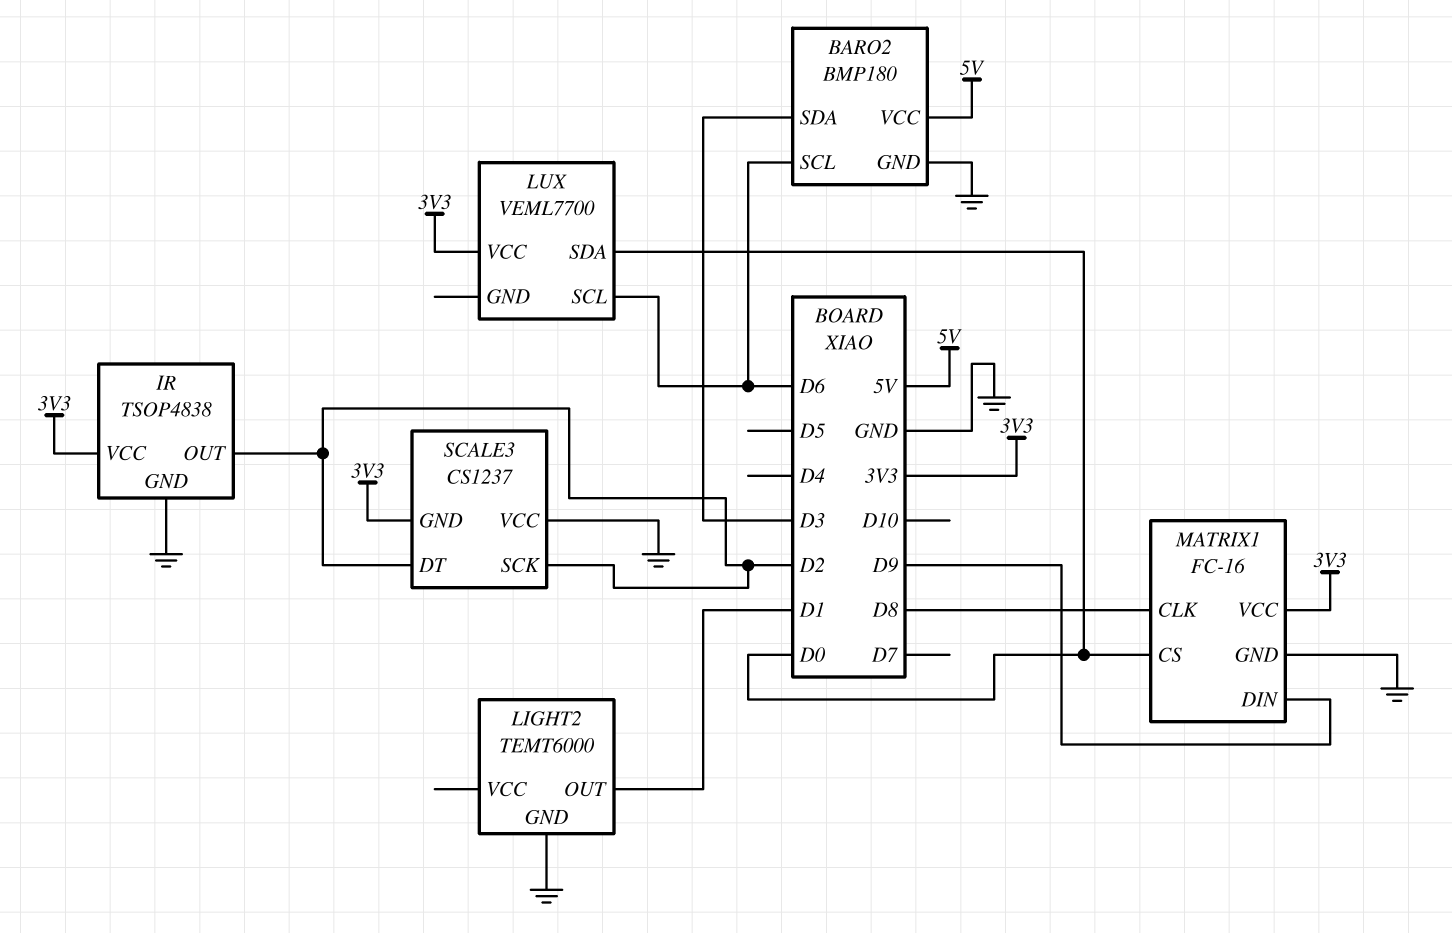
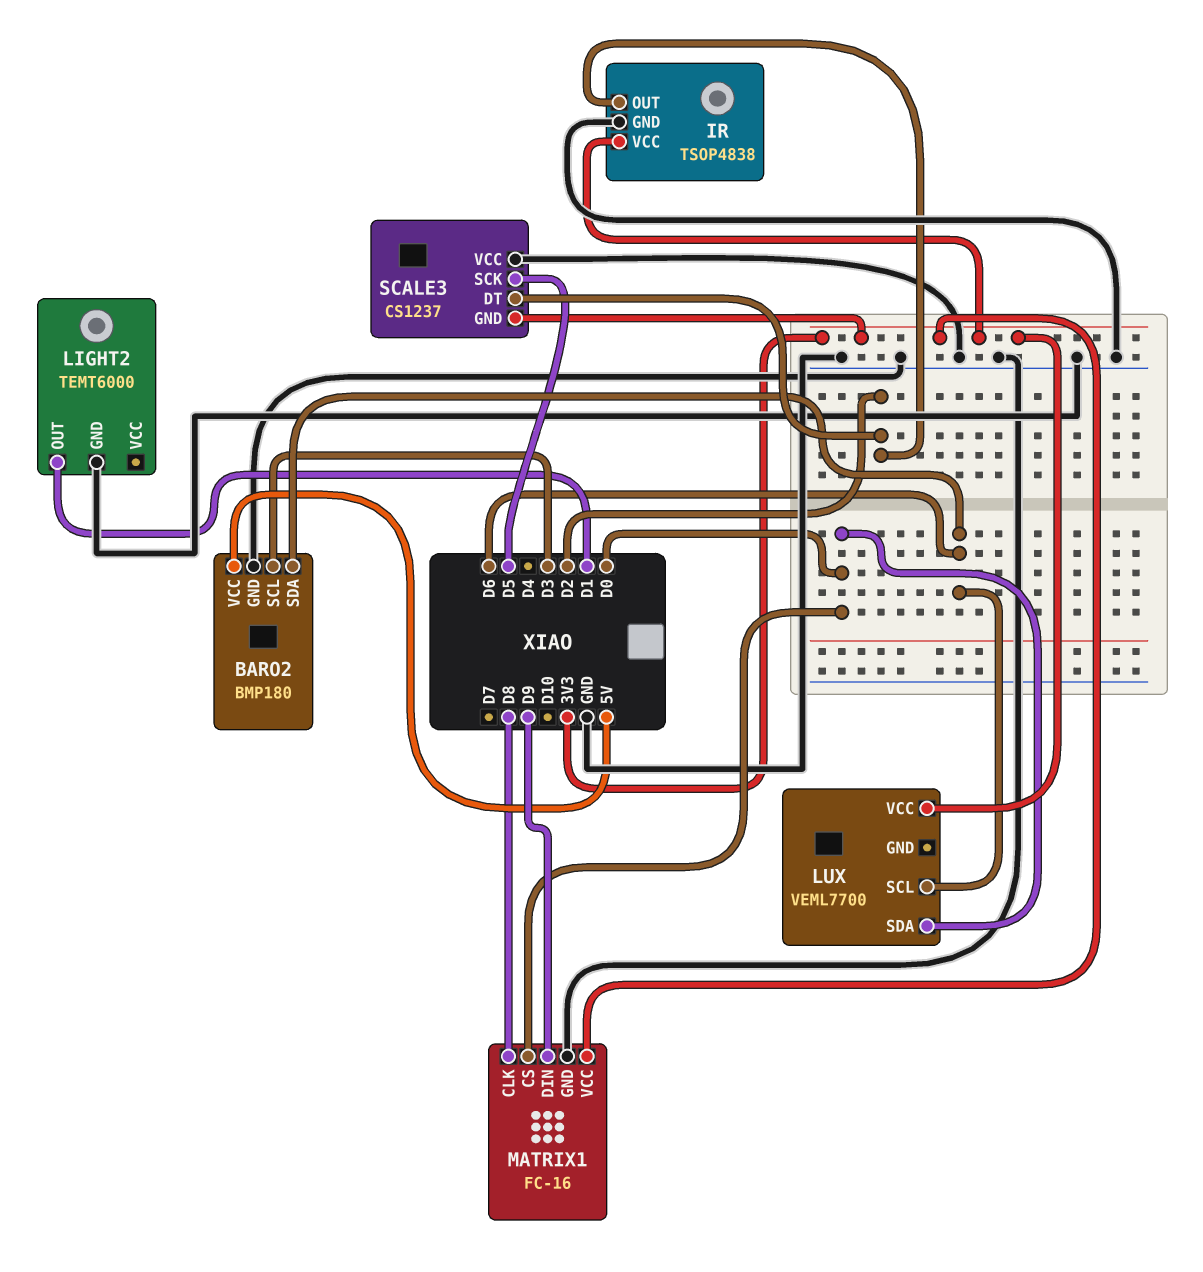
BARO2 pin SCL: D6 -> D3
BARO2 pin SDA: D3 -> D6
SCALE3 pin SCK: D2 -> D5

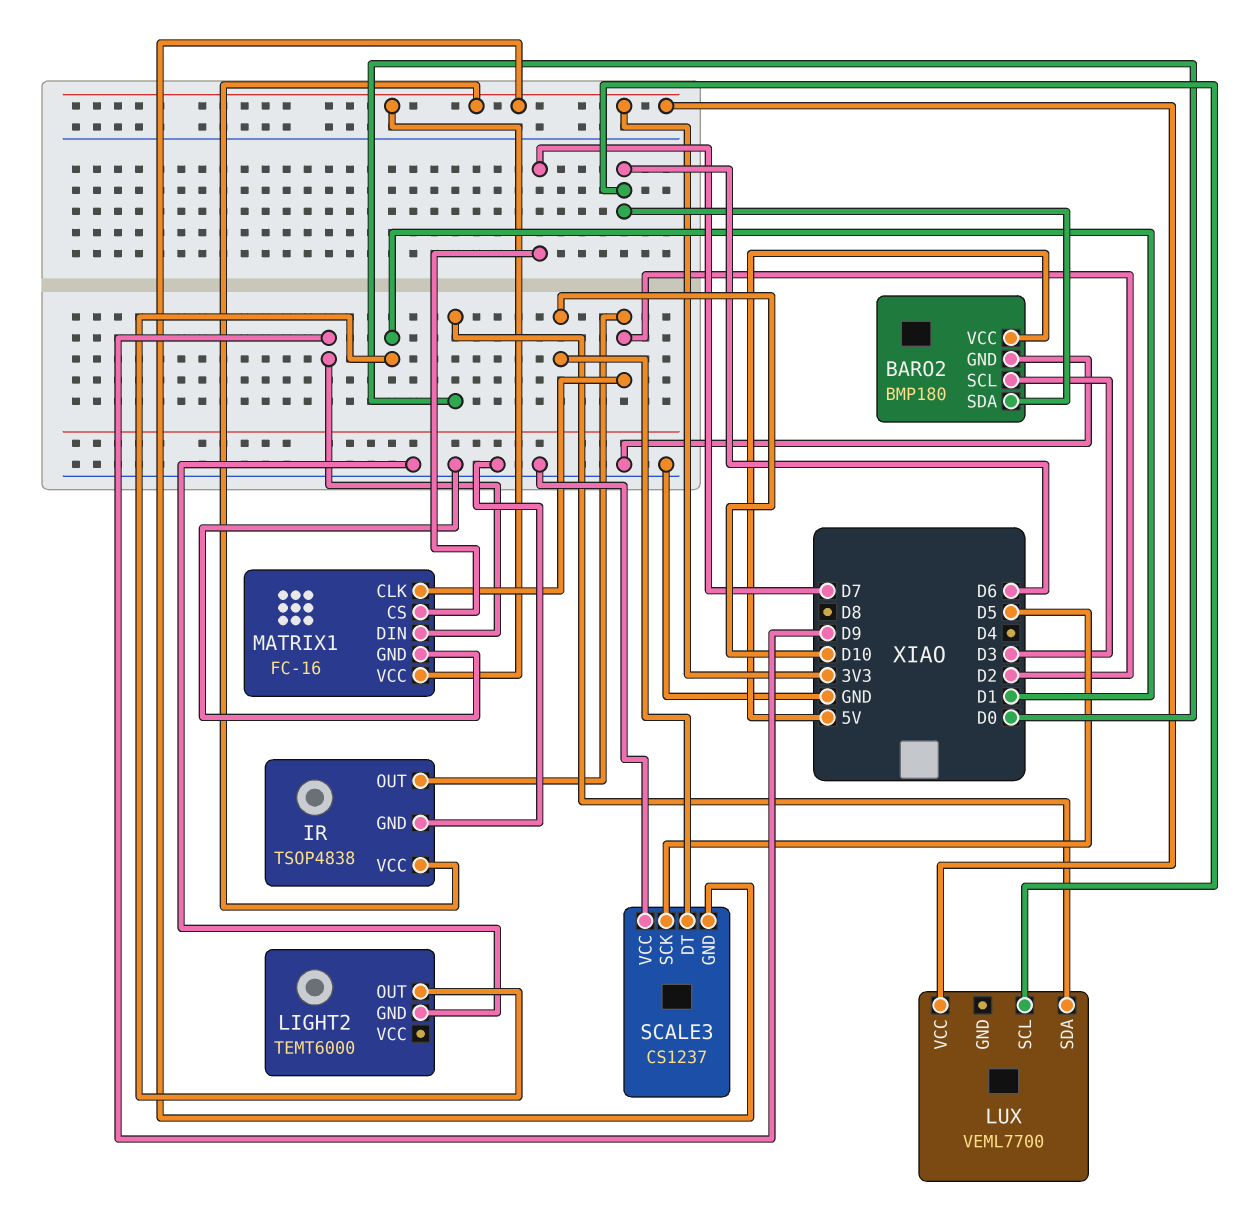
MATRIX1 pin CLK: D8 -> D2
MATRIX1 pin CS: D0 -> D7
SCALE3 pin DT: D2 -> D10

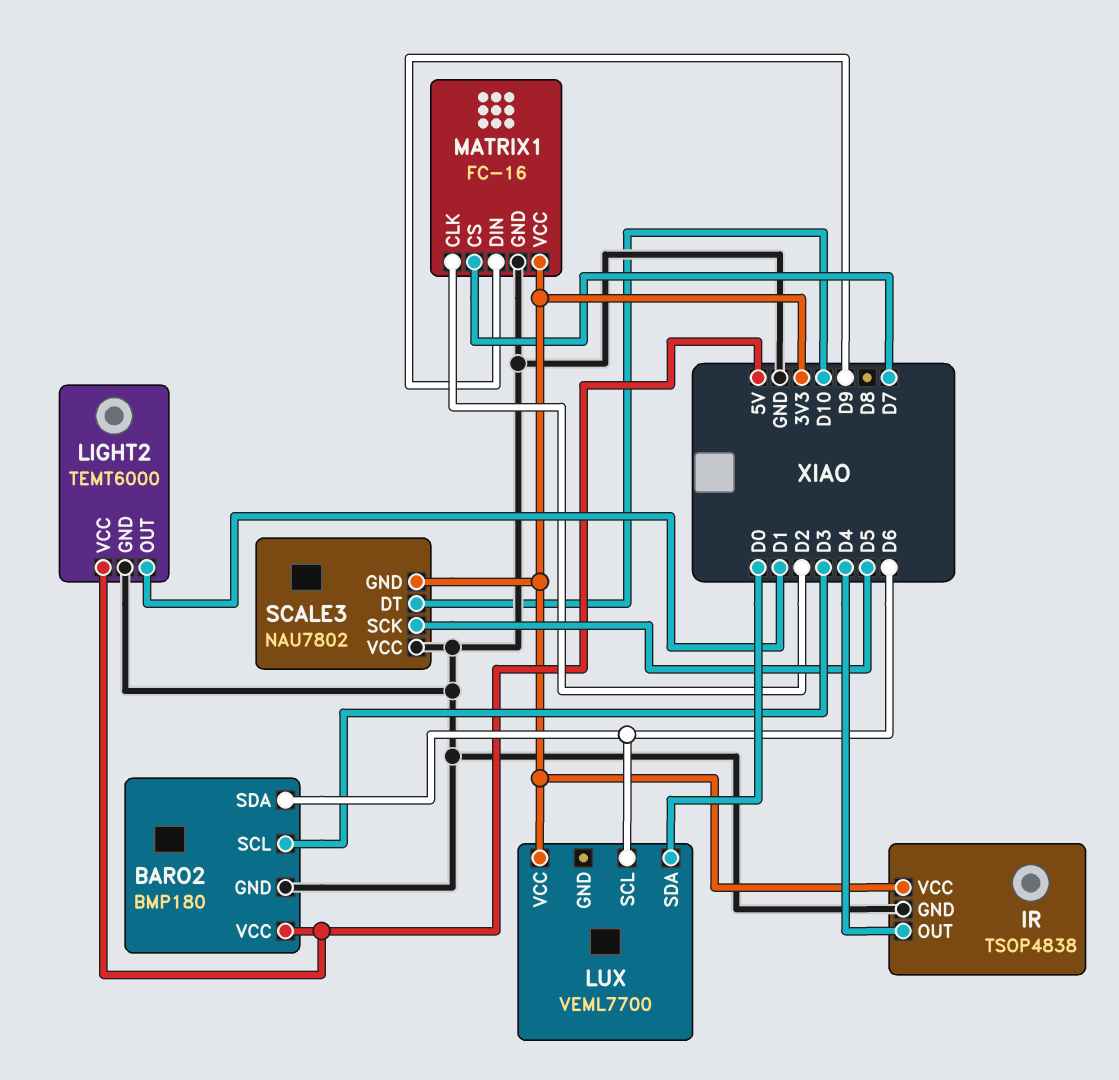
IR pin OUT: D2 -> D4
LIGHT2 pin VCC: none -> 5V
SCALE3: CS1237 -> NAU7802

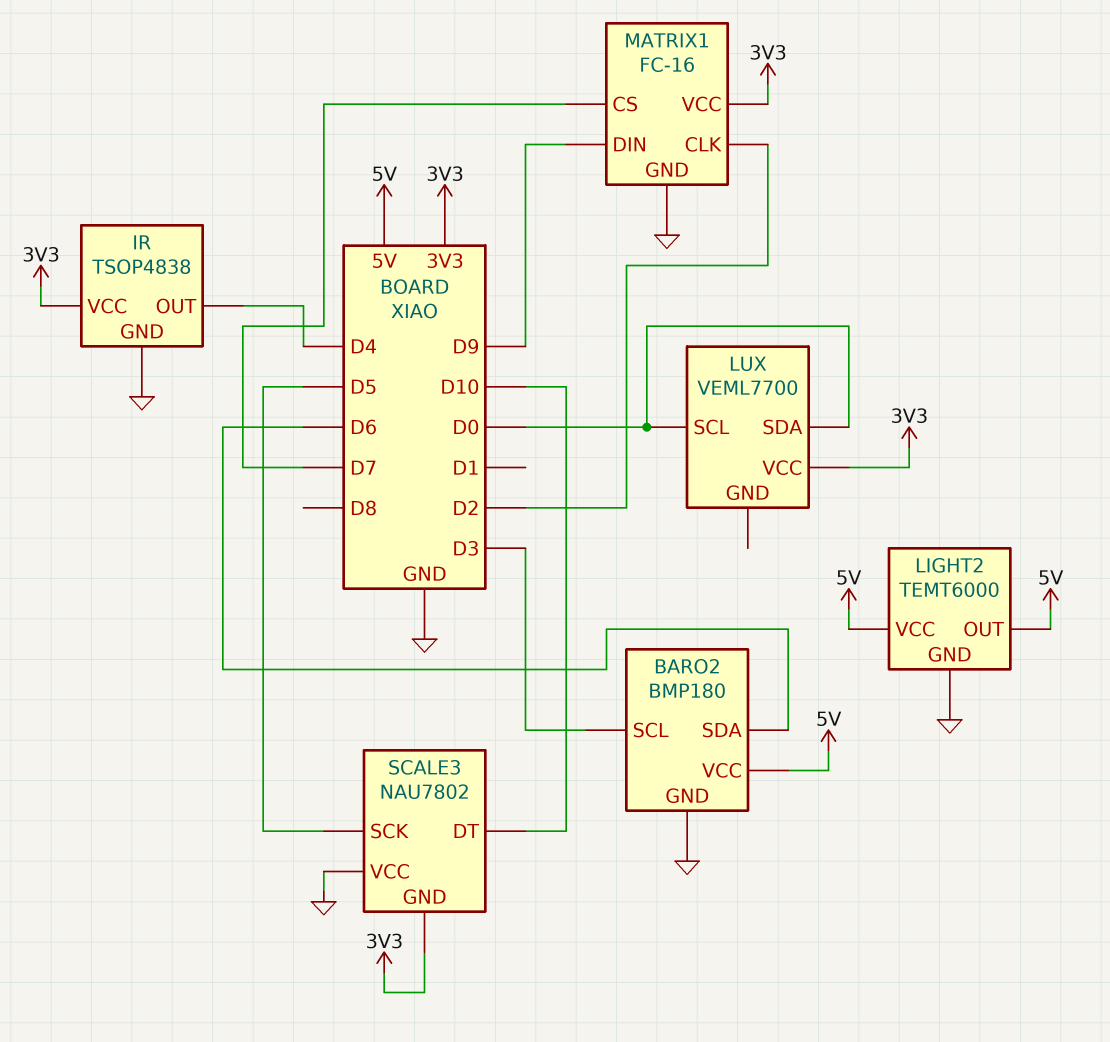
LIGHT2 pin OUT: D1 -> 5V
LUX pin SCL: D6 -> D0

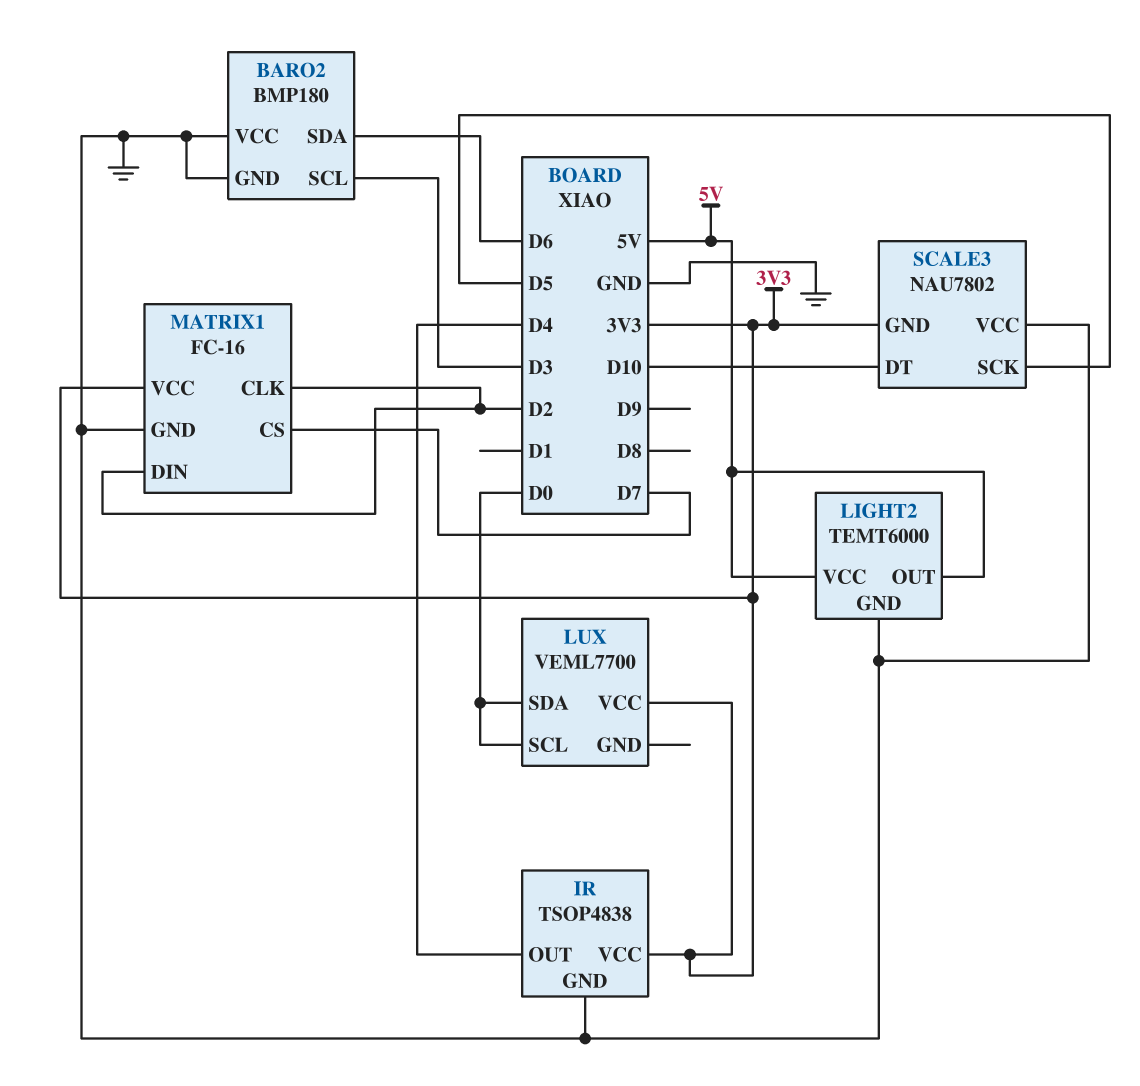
BARO2 pin VCC: 5V -> GND
MATRIX1 pin DIN: D9 -> D2

